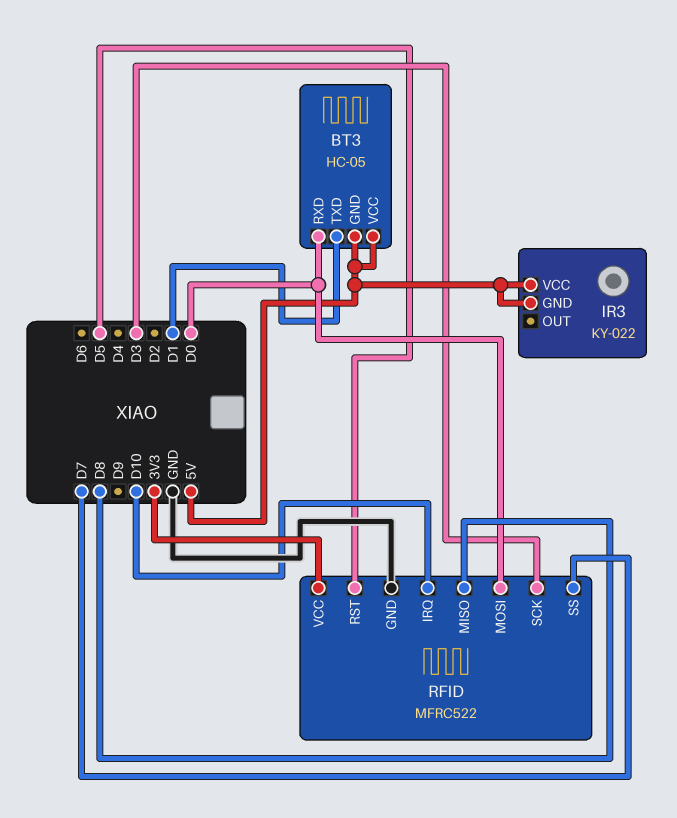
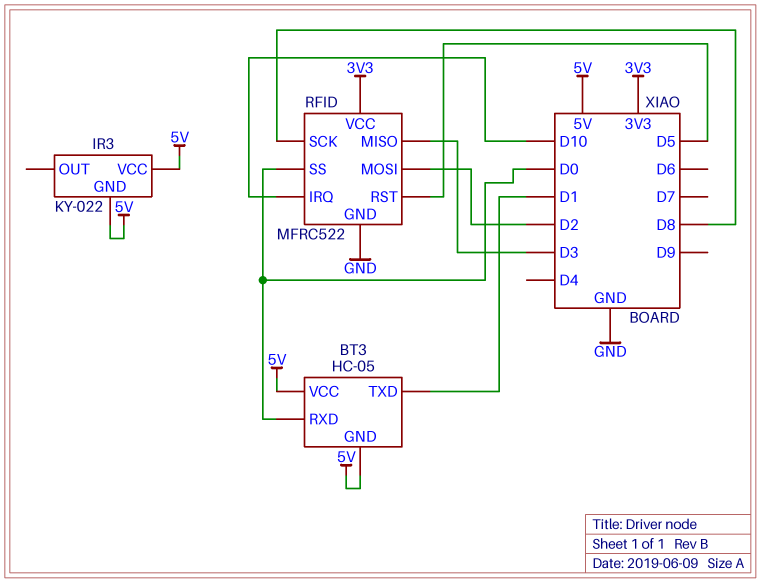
RFID pin MISO: D8 -> D3
RFID pin MOSI: D0 -> D2
RFID pin SCK: D3 -> D8
RFID pin SS: D7 -> D0

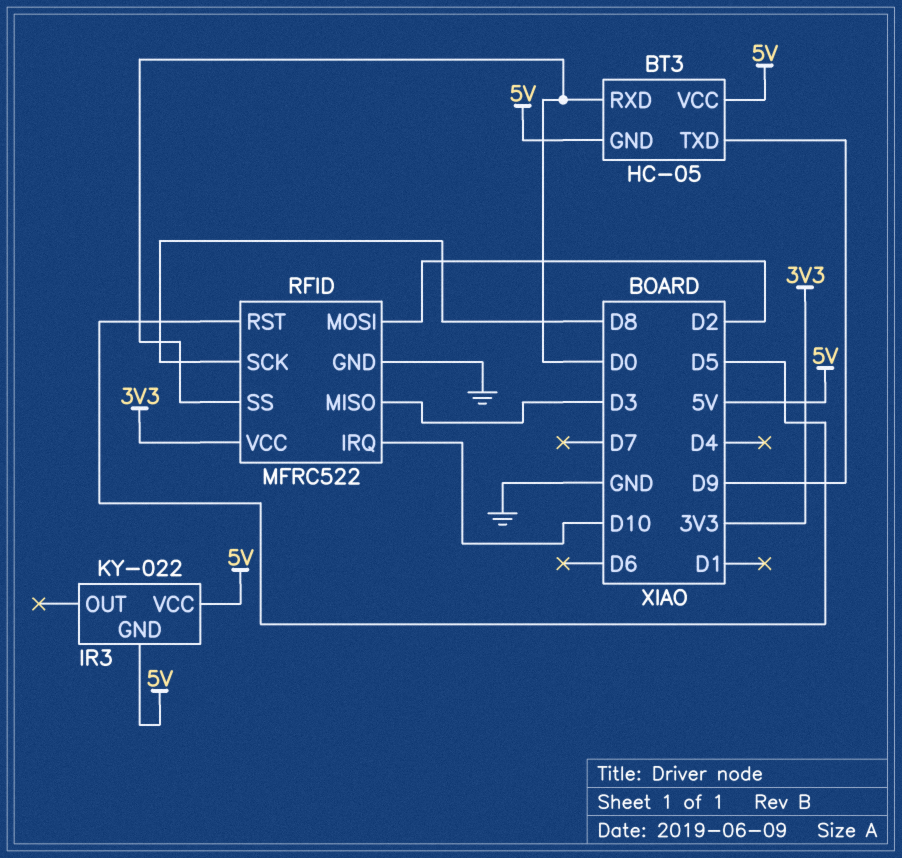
BT3 pin TXD: D1 -> D9

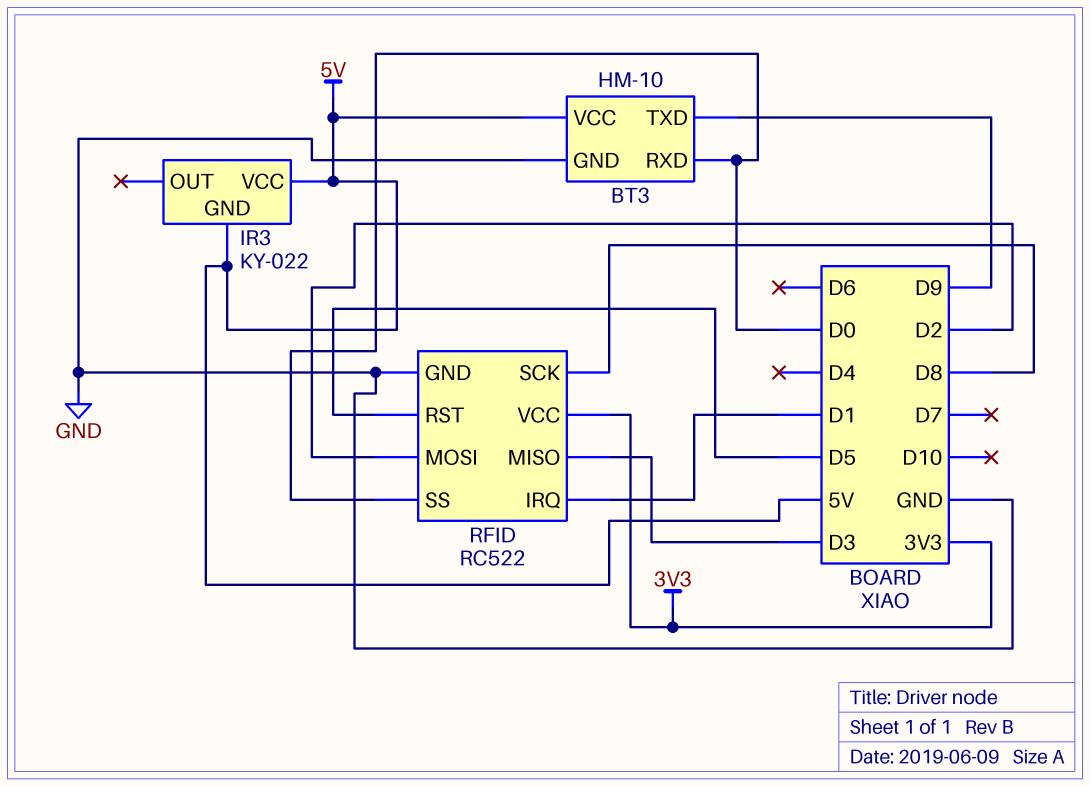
BT3: HC-05 -> HM-10
BT3 pin GND: 5V -> GND
RFID: MFRC522 -> RC522
RFID pin IRQ: D10 -> D1

